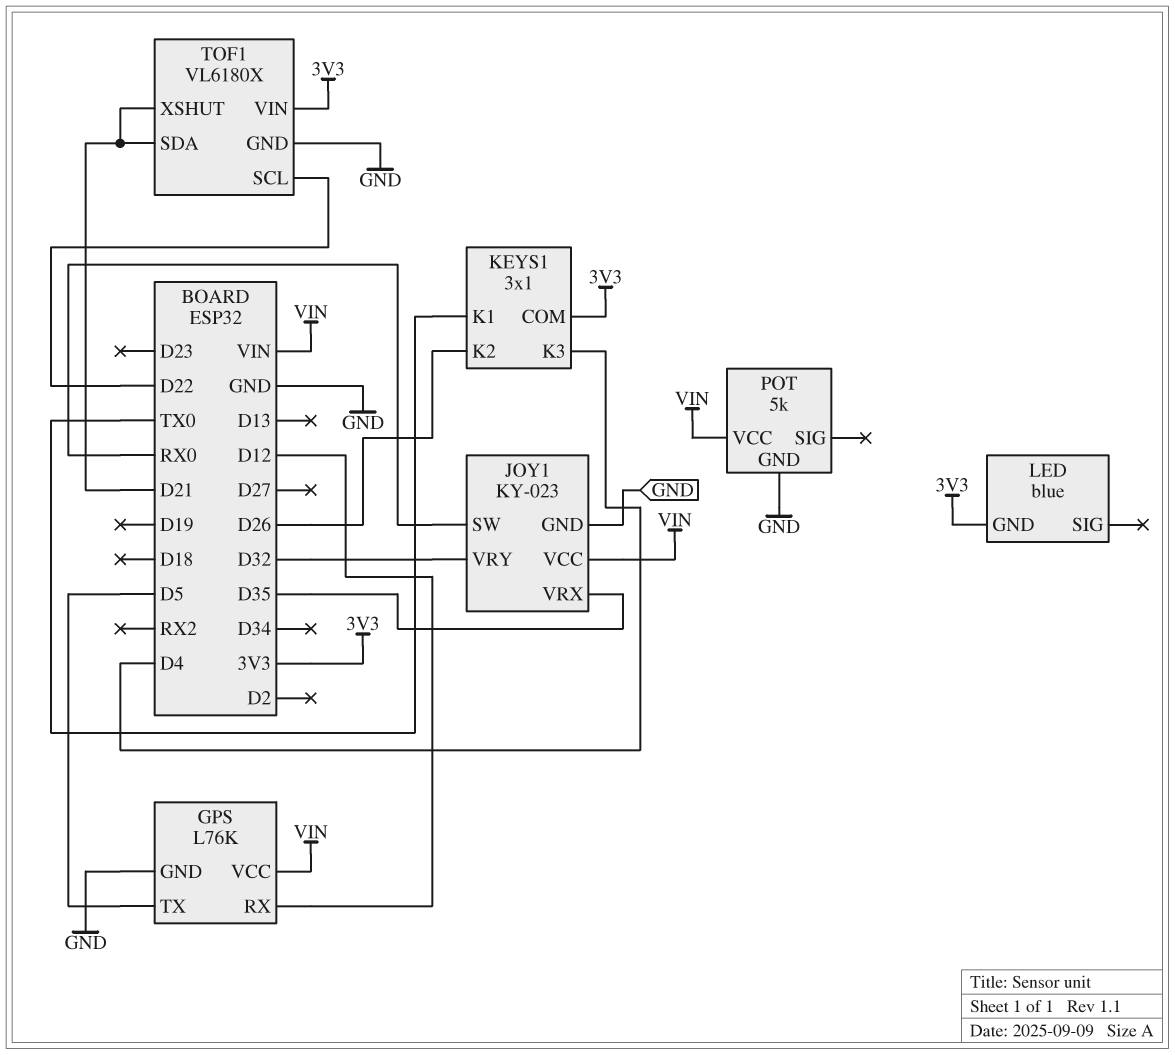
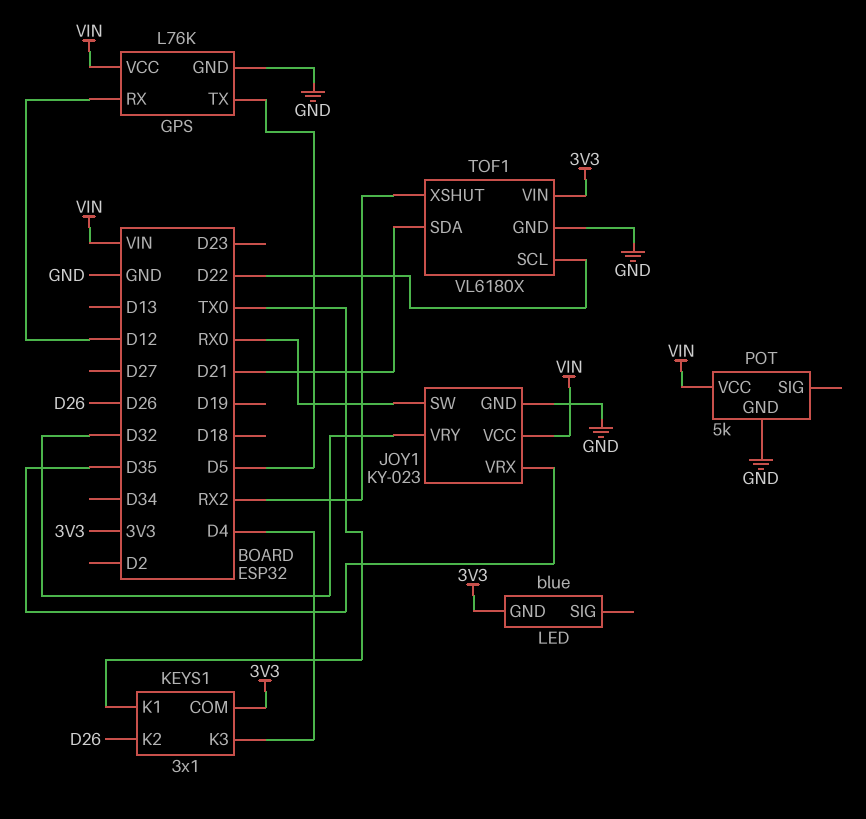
TOF1 pin XSHUT: D21 -> RX2

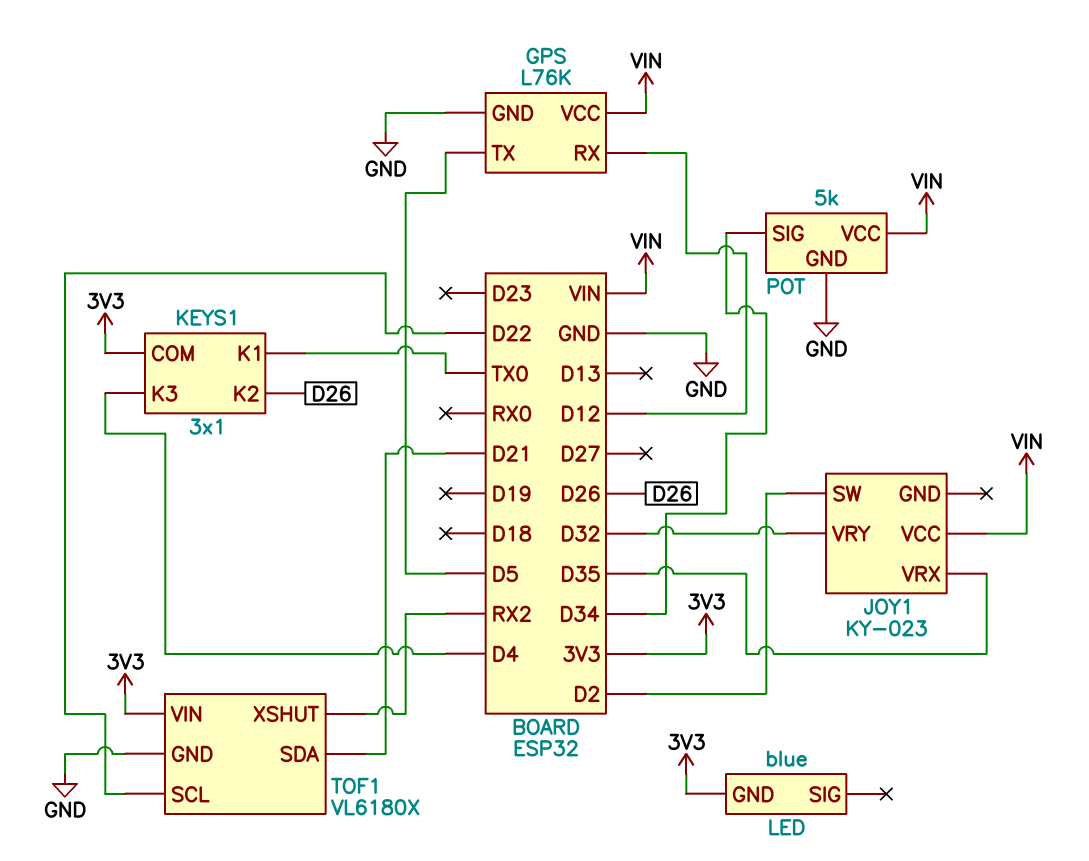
JOY1 pin GND: GND -> none
JOY1 pin SW: RX0 -> D2
POT pin SIG: none -> D34

